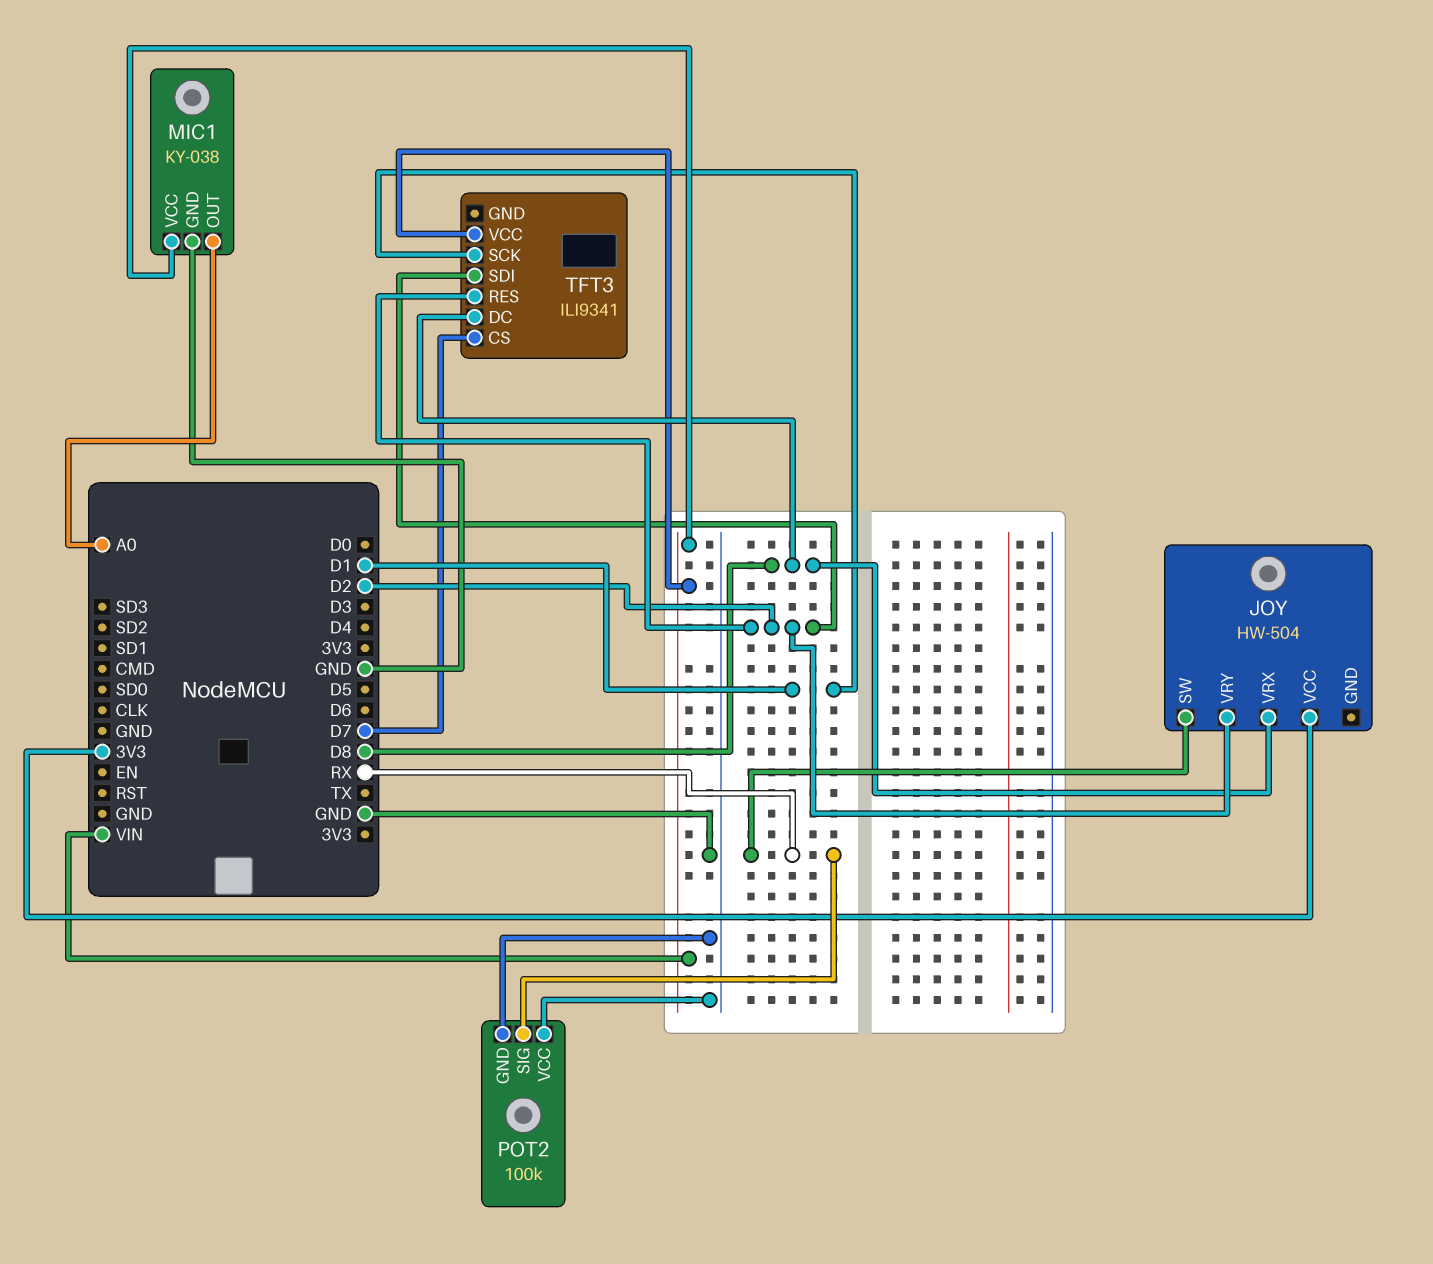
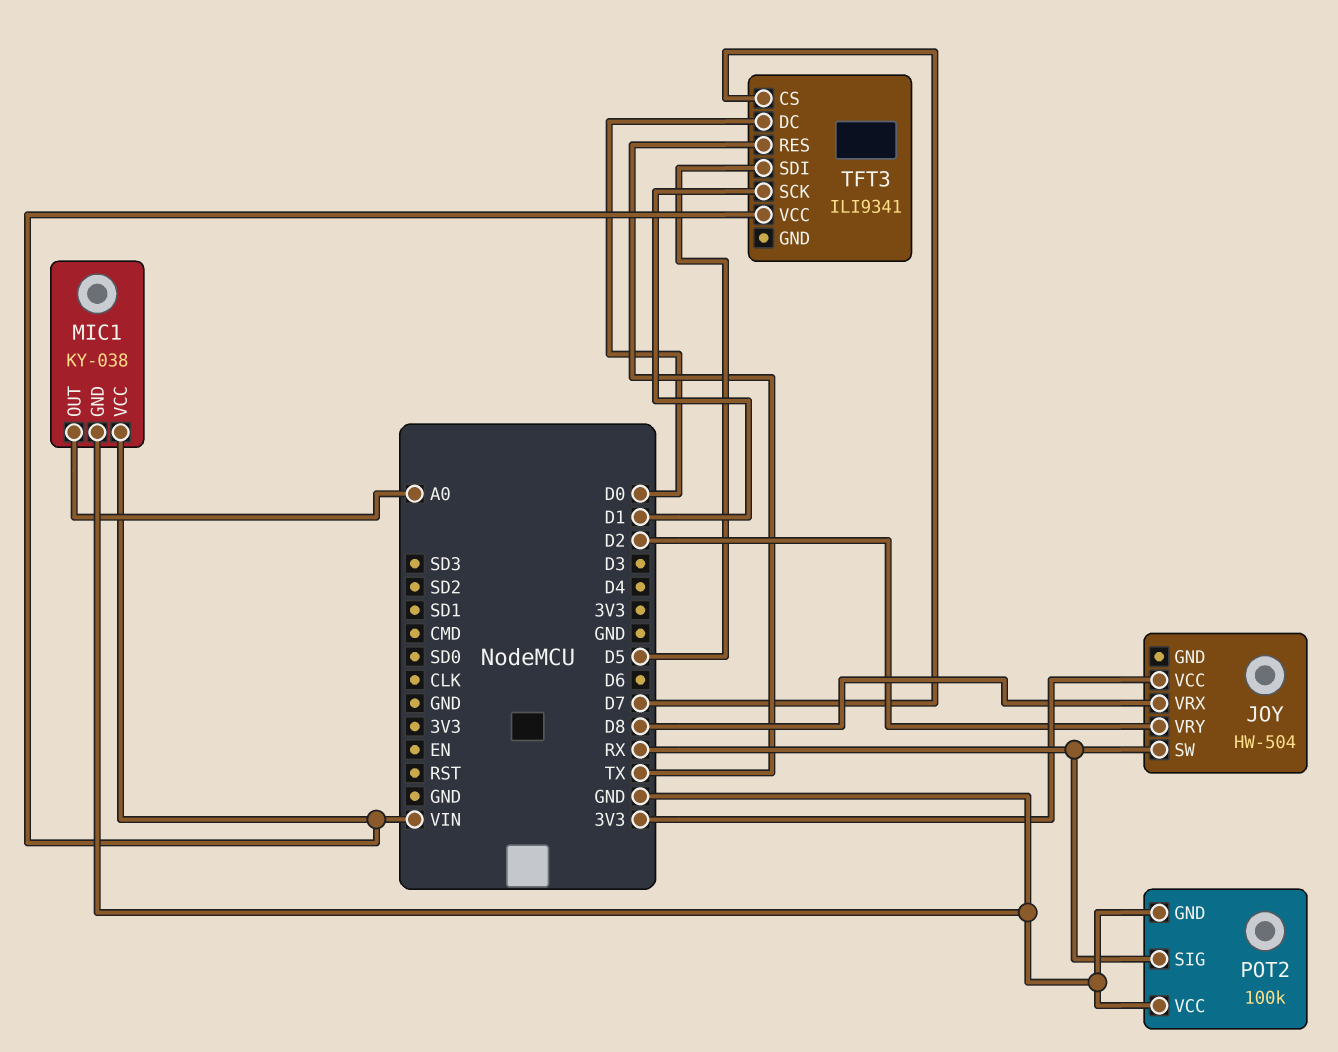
TFT3 pin DC: D8 -> D0
TFT3 pin RES: D2 -> TX
TFT3 pin SDI: D2 -> D5

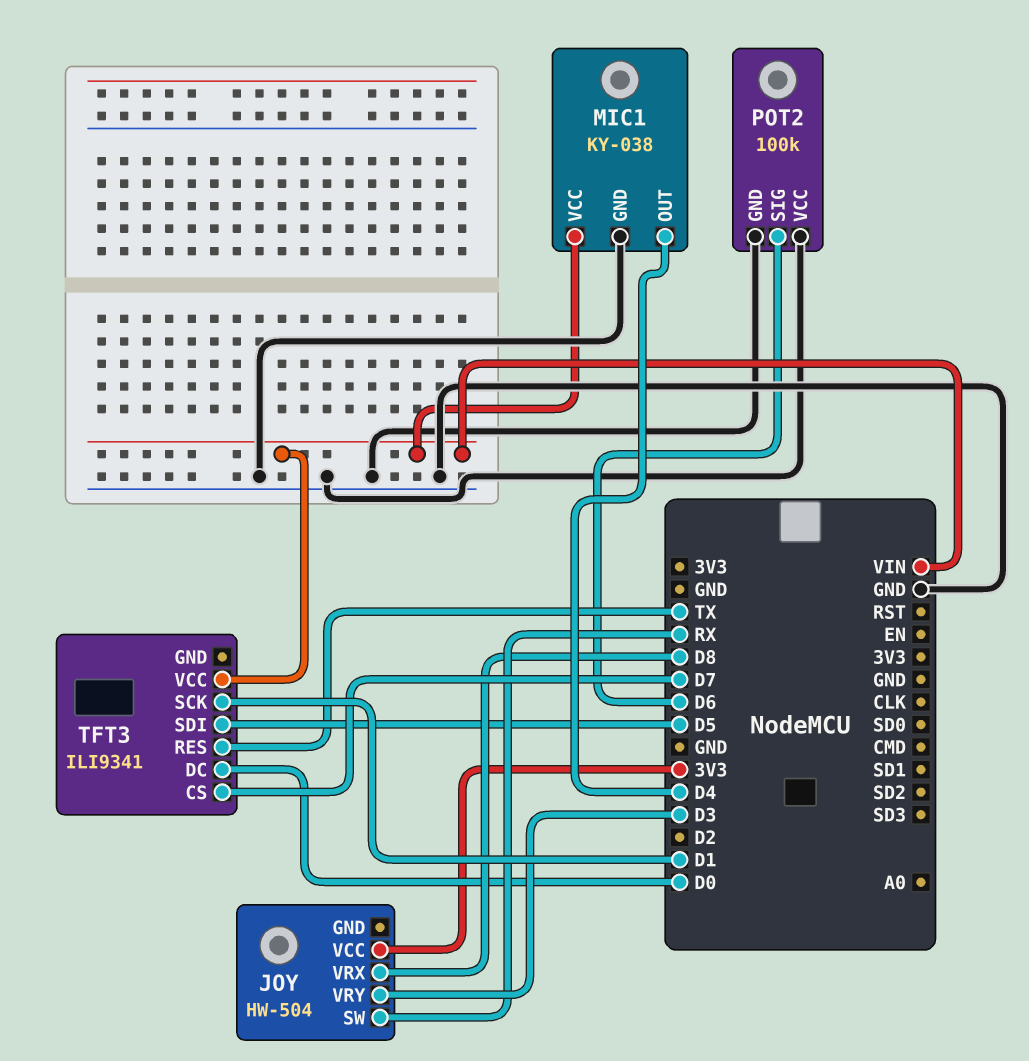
JOY pin VRY: D2 -> D3
MIC1 pin OUT: A0 -> D4
POT2 pin SIG: RX -> D6

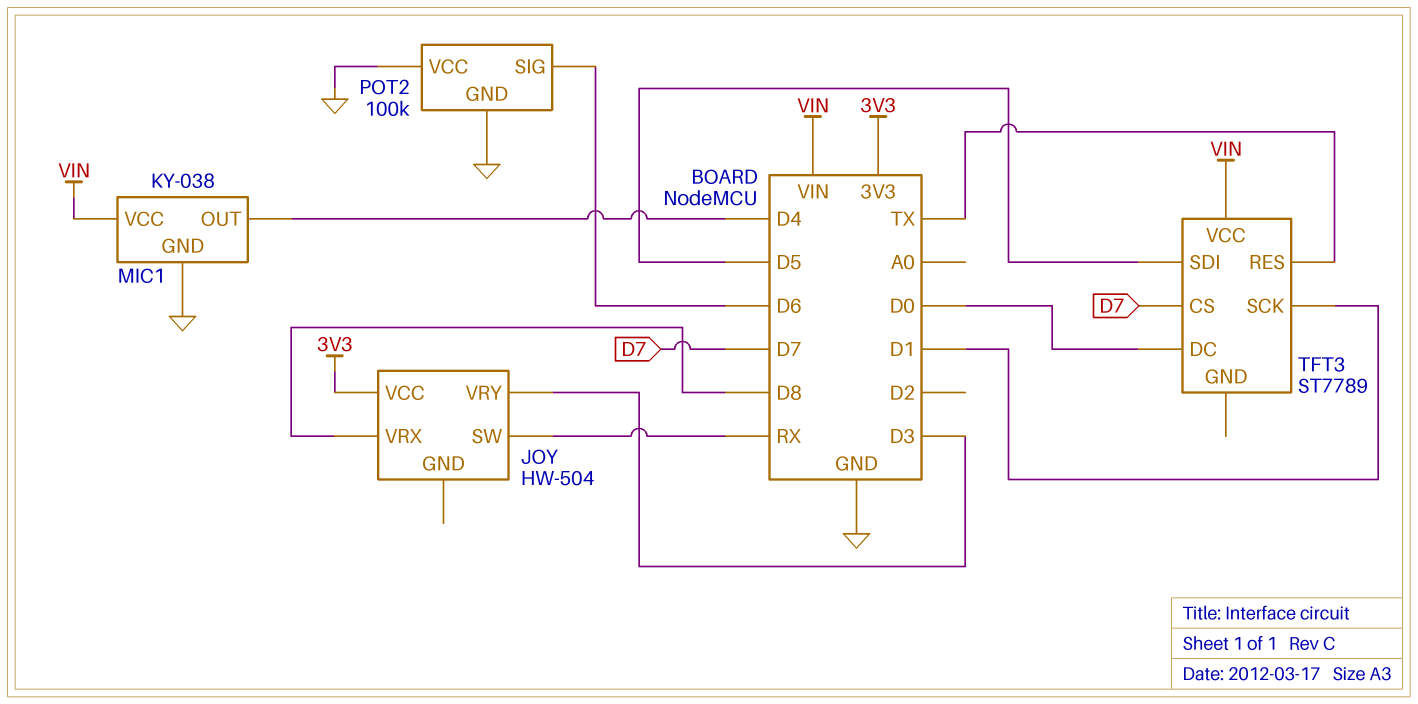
TFT3: ILI9341 -> ST7789

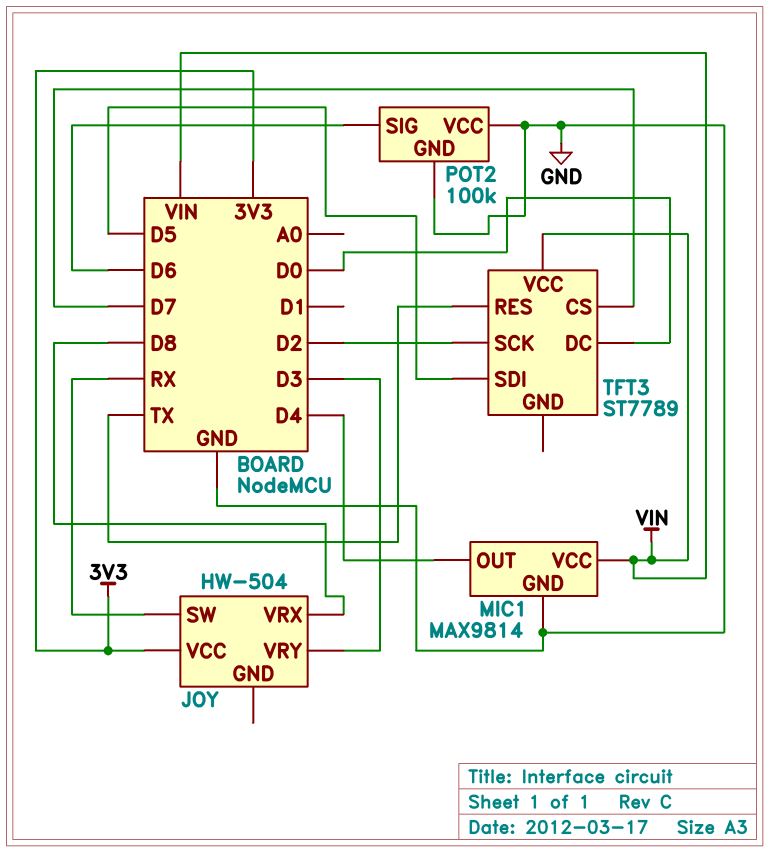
MIC1: KY-038 -> MAX9814
TFT3 pin SCK: D1 -> D2

